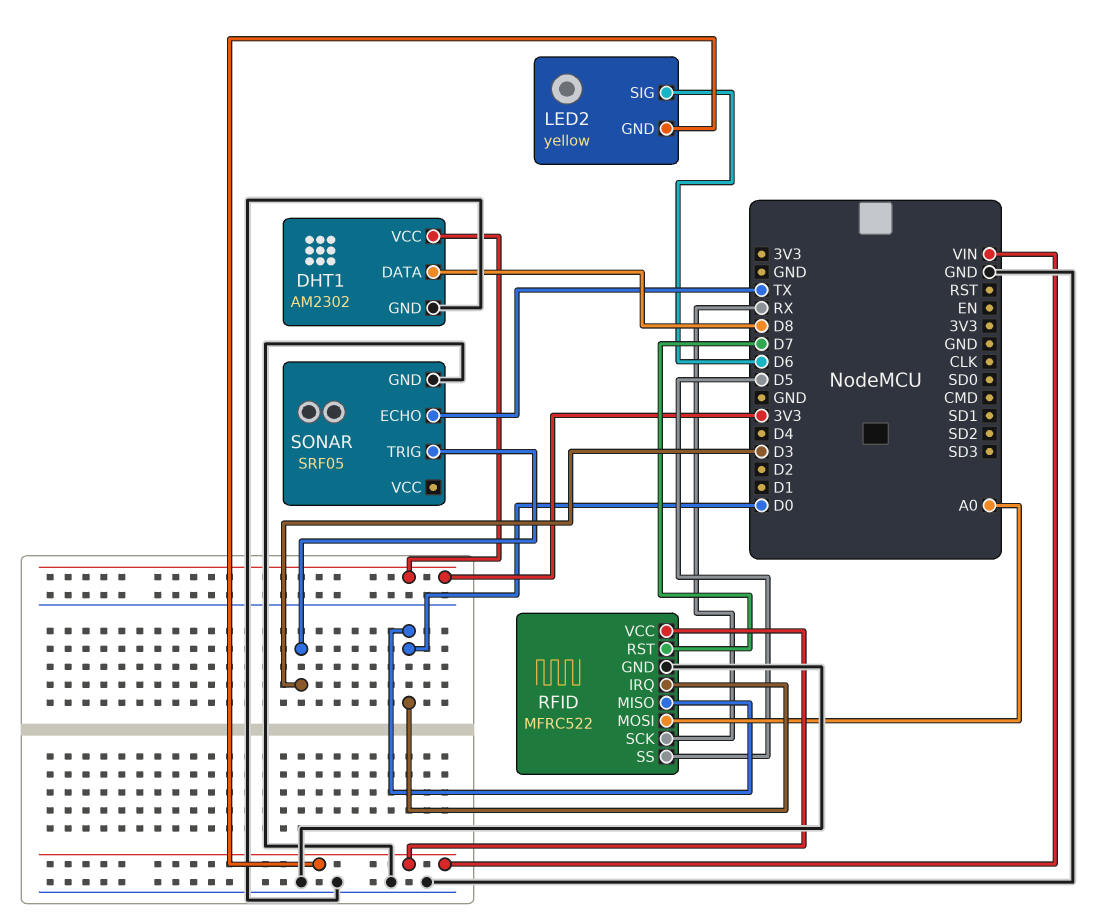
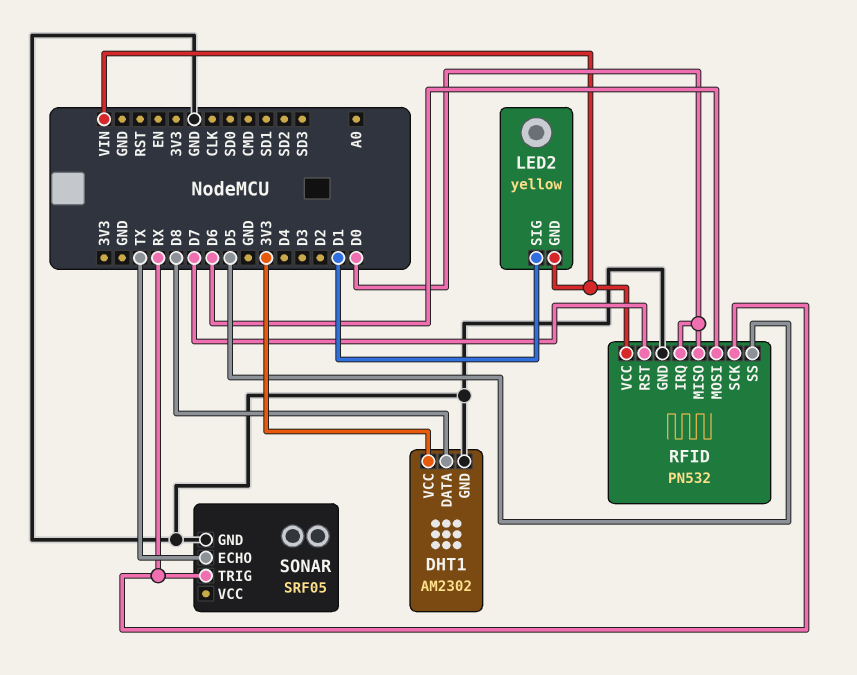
LED2 pin SIG: D6 -> D1
RFID: MFRC522 -> PN532
RFID pin MOSI: A0 -> D6
SONAR pin TRIG: D3 -> RX

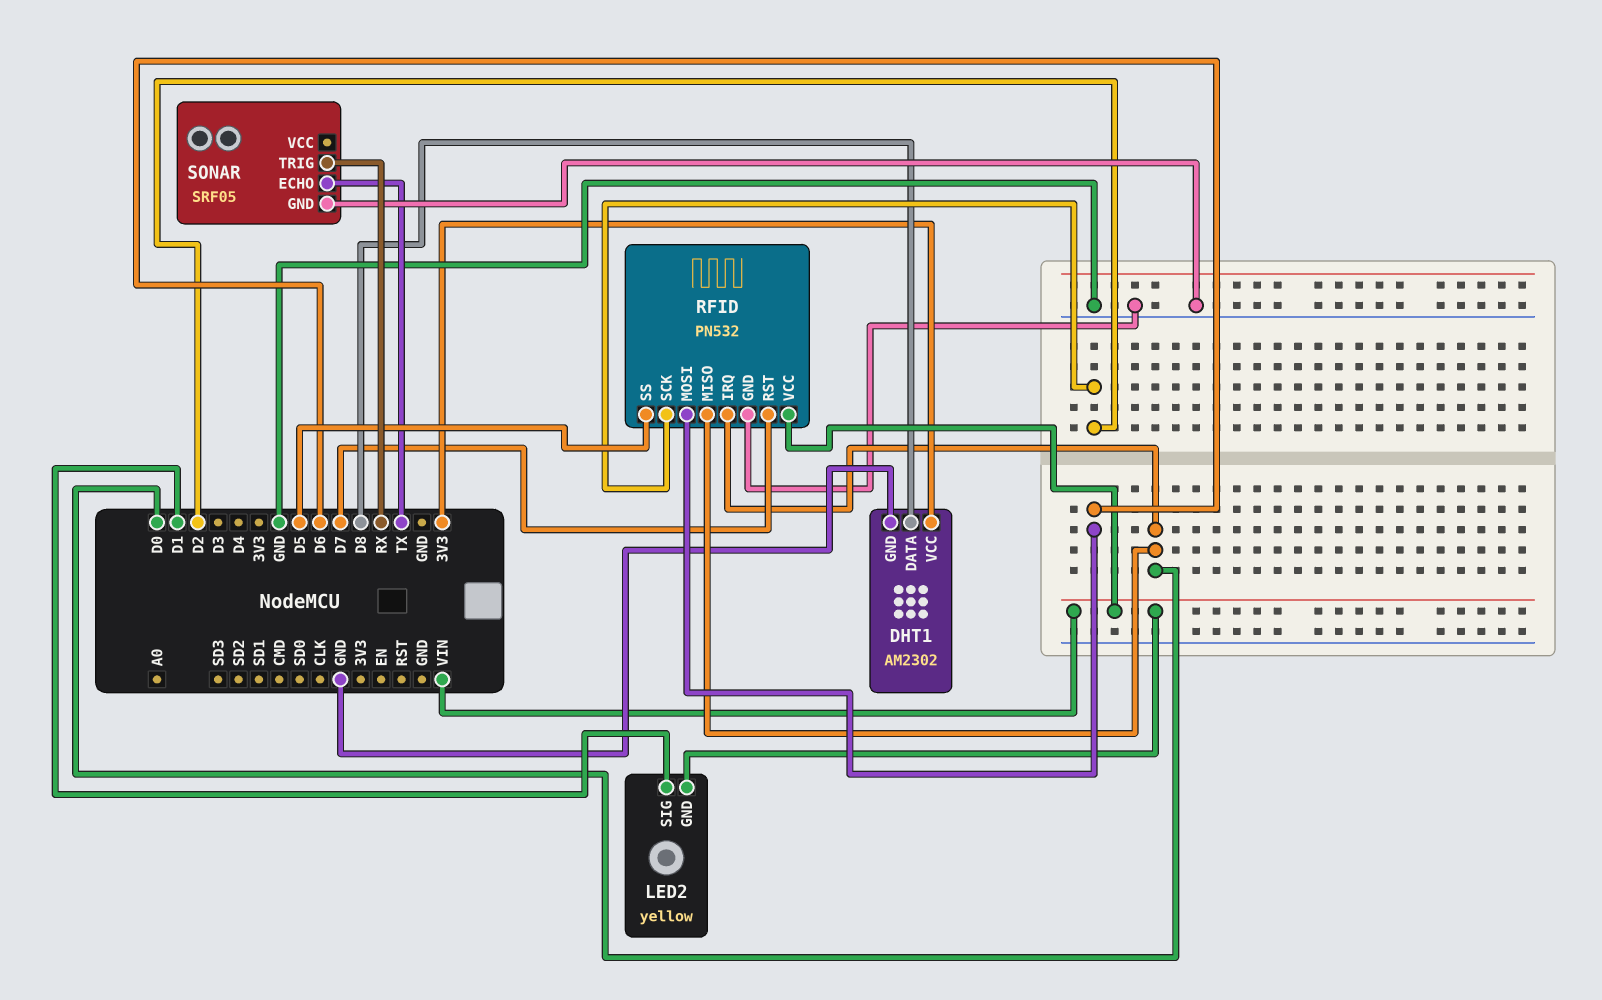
RFID pin SCK: RX -> D2

